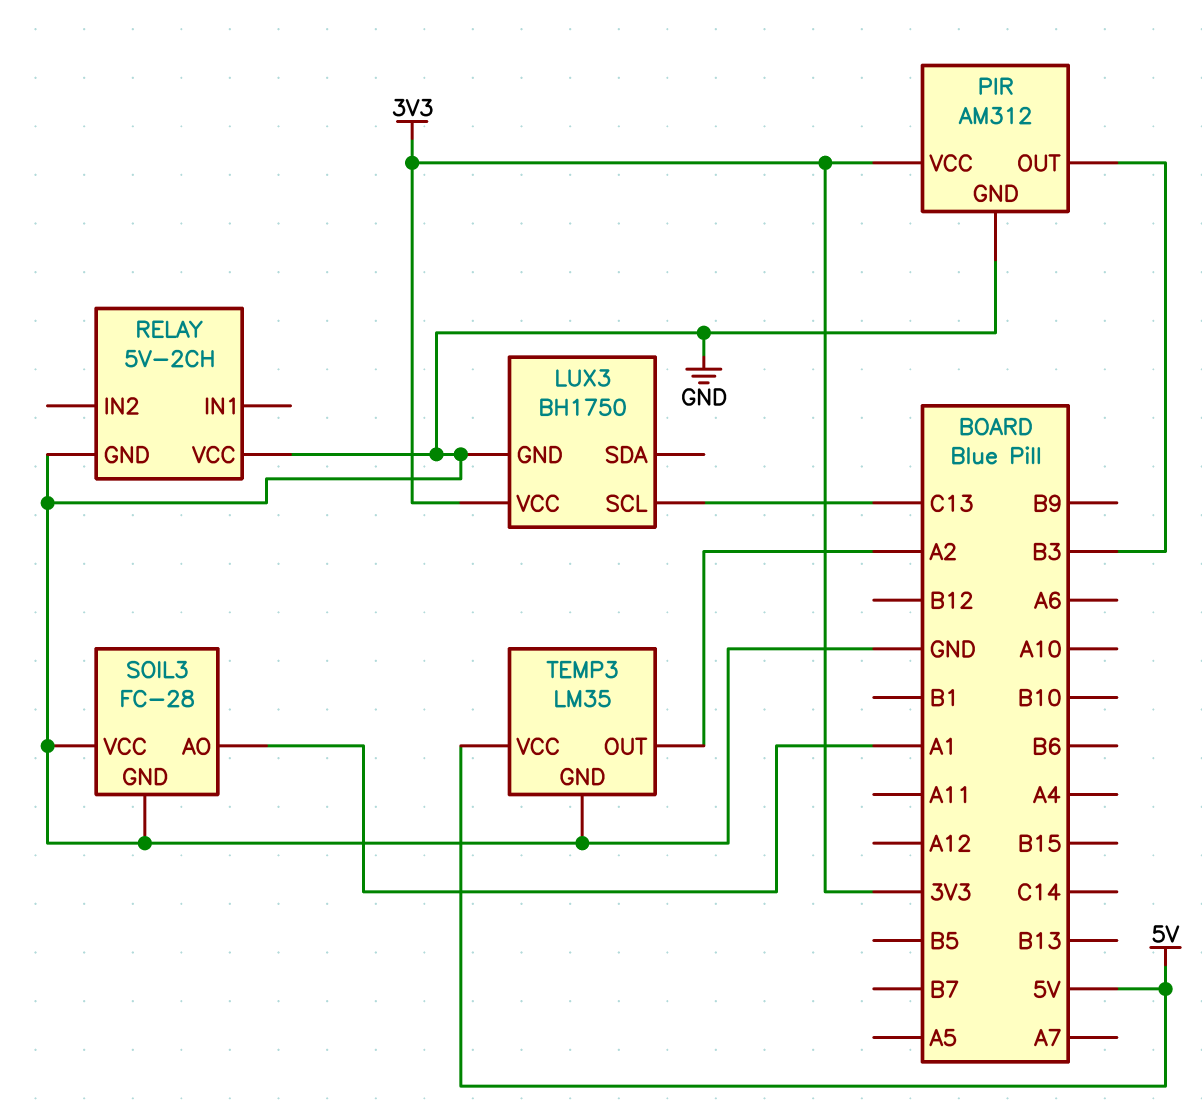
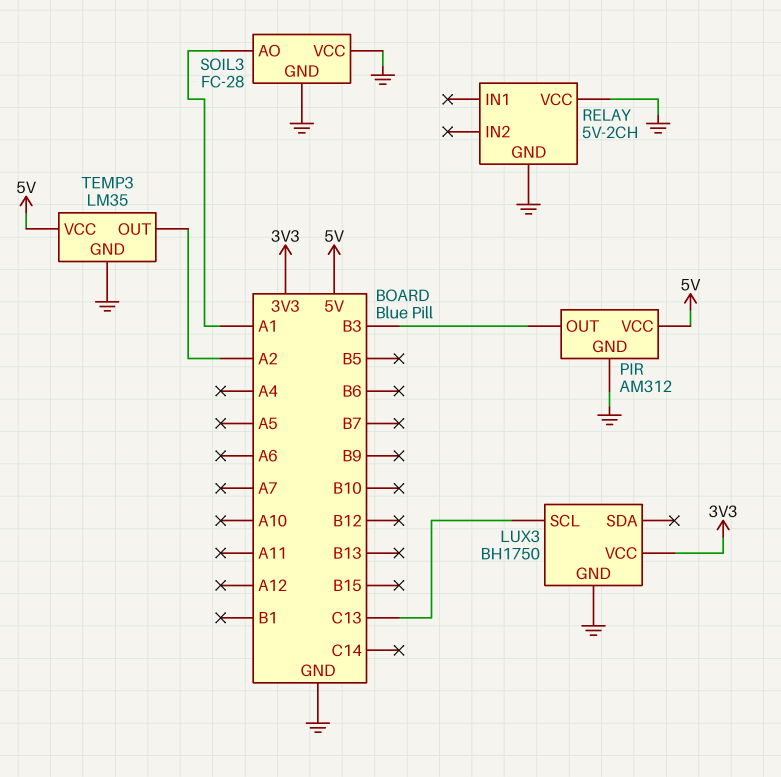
PIR pin VCC: 3V3 -> 5V

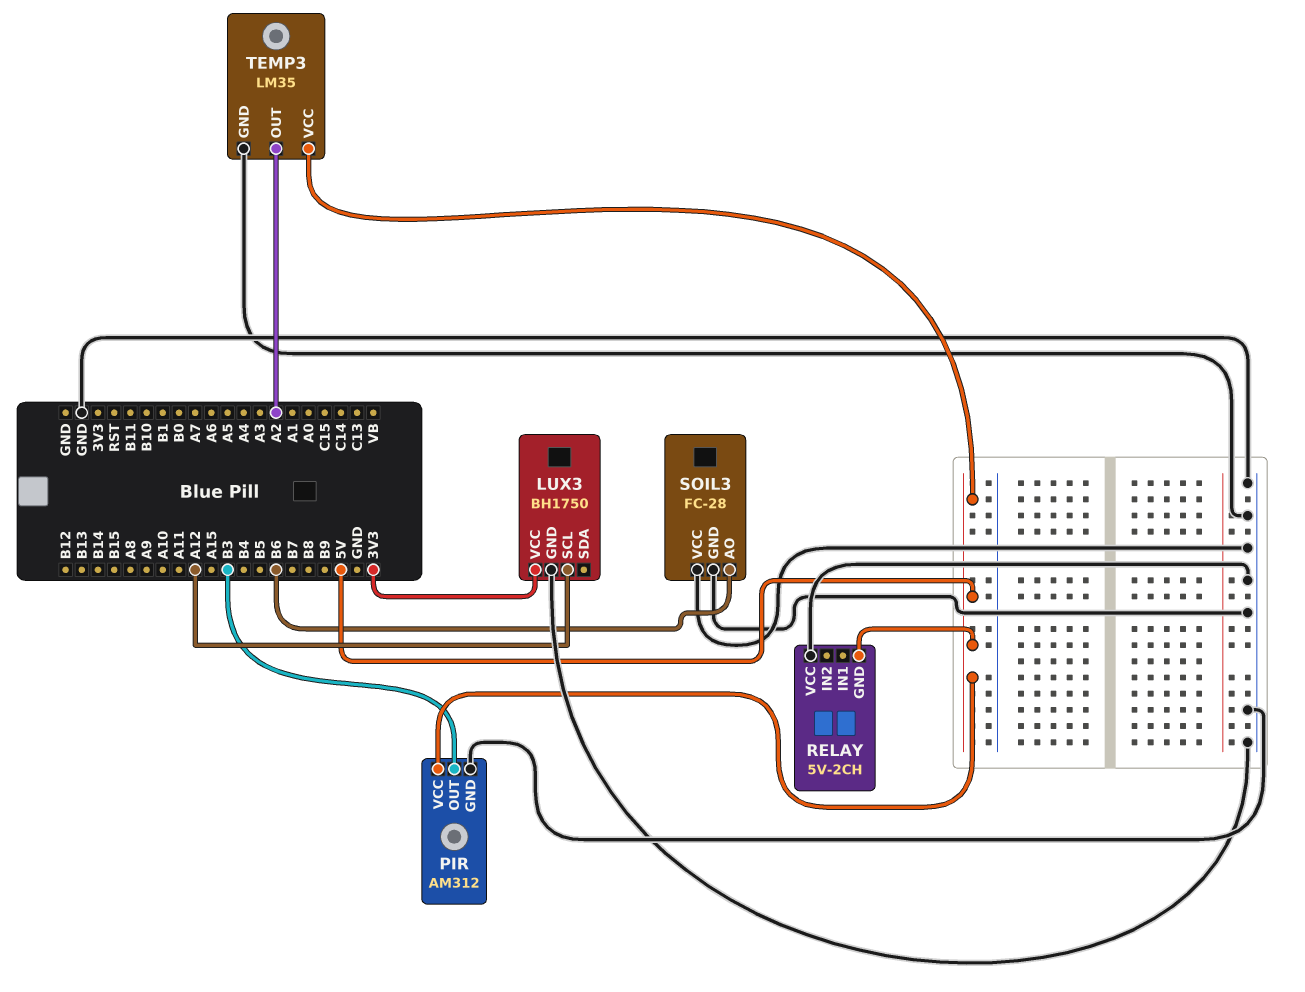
LUX3 pin SCL: C13 -> A12
RELAY pin GND: GND -> 5V
SOIL3 pin AO: A1 -> B6

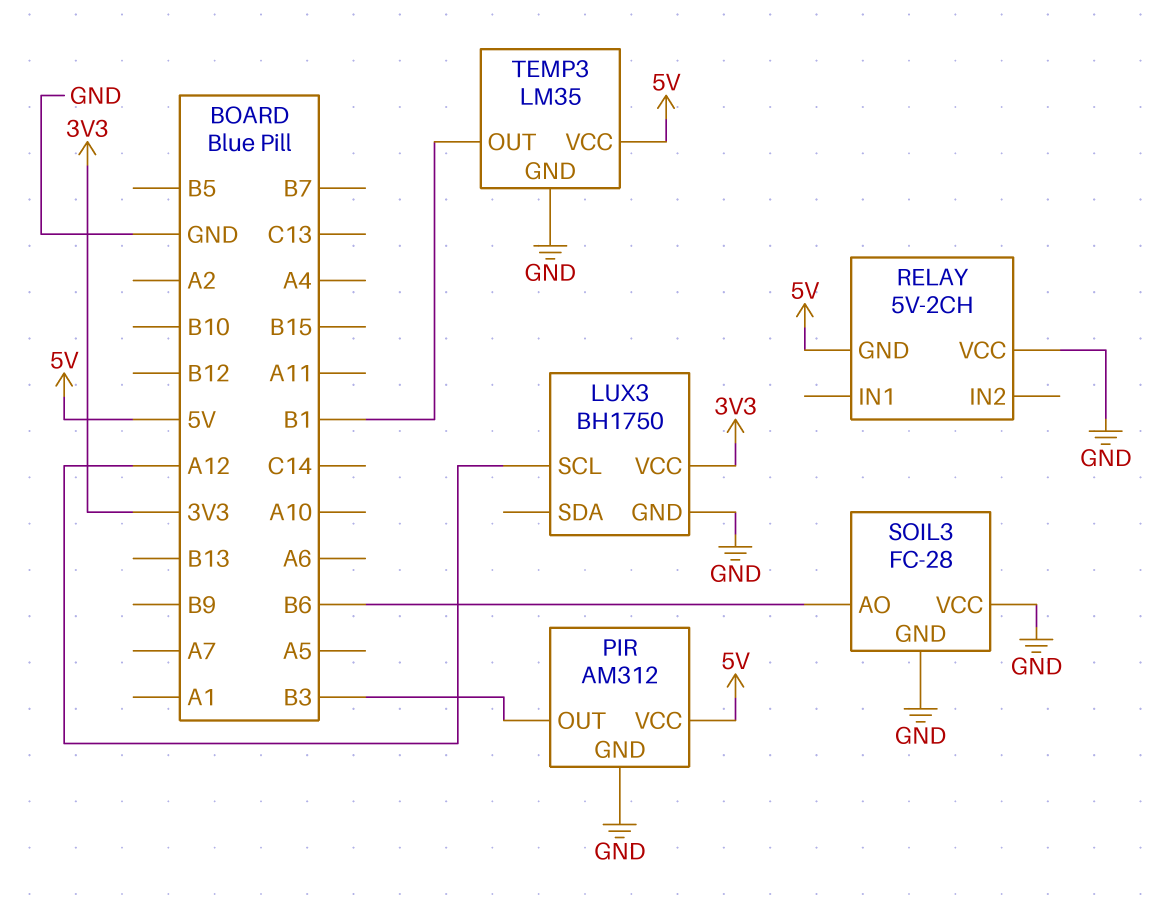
TEMP3 pin OUT: A2 -> B1

